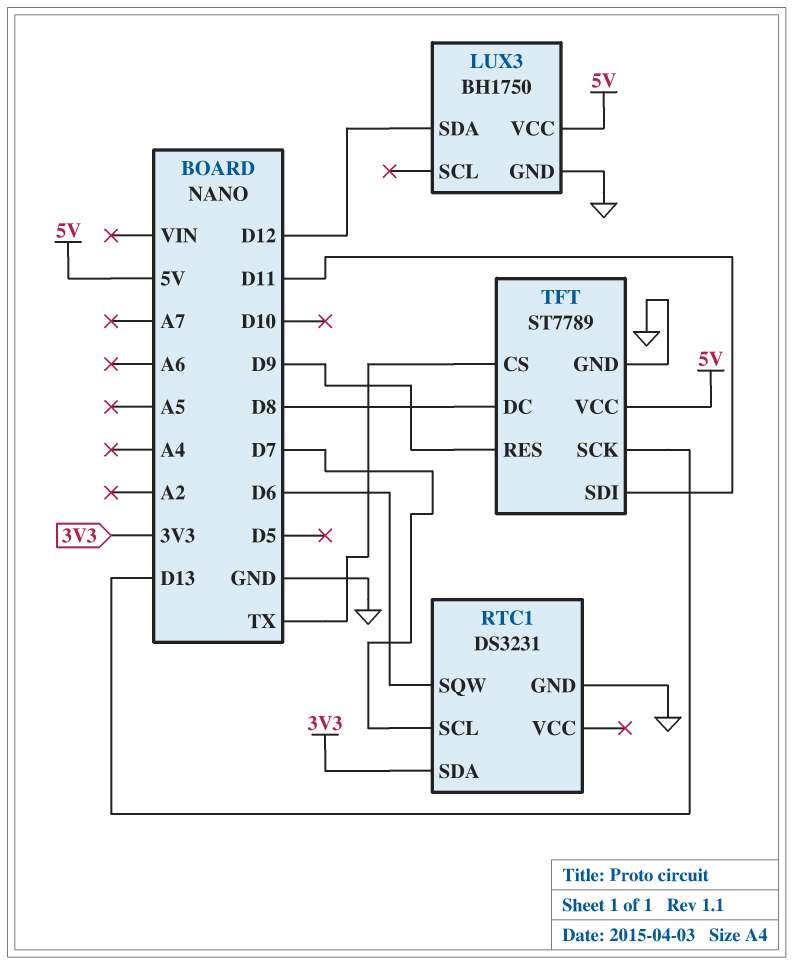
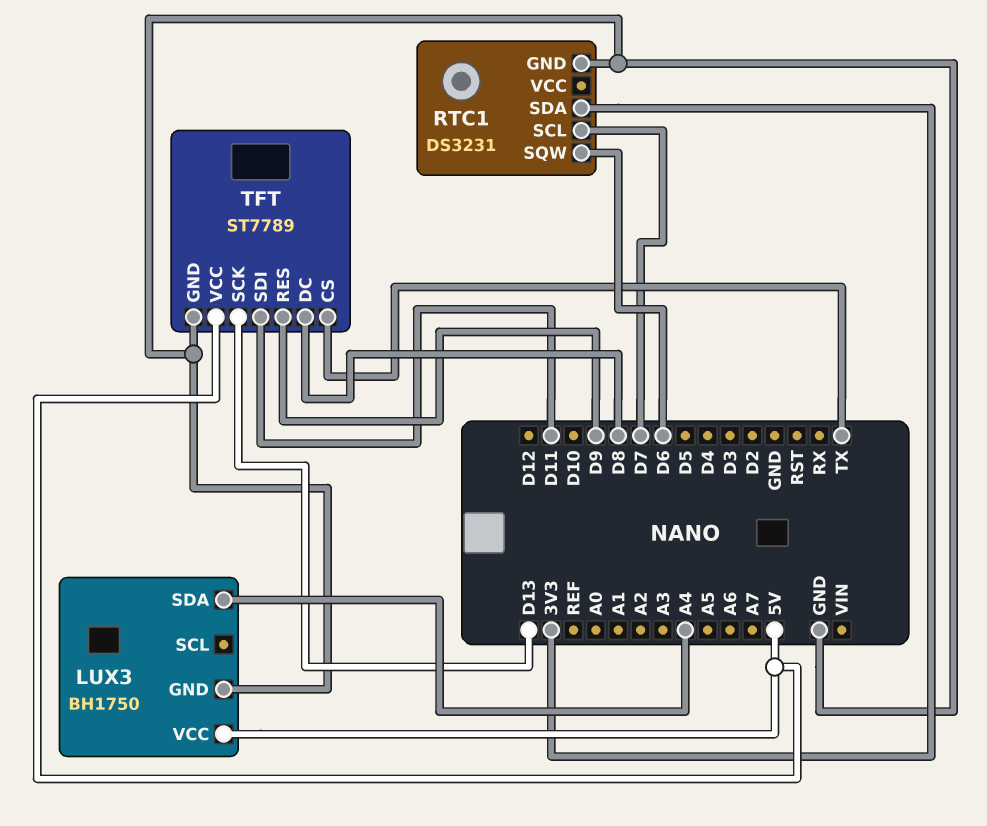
LUX3 pin SDA: D12 -> A4

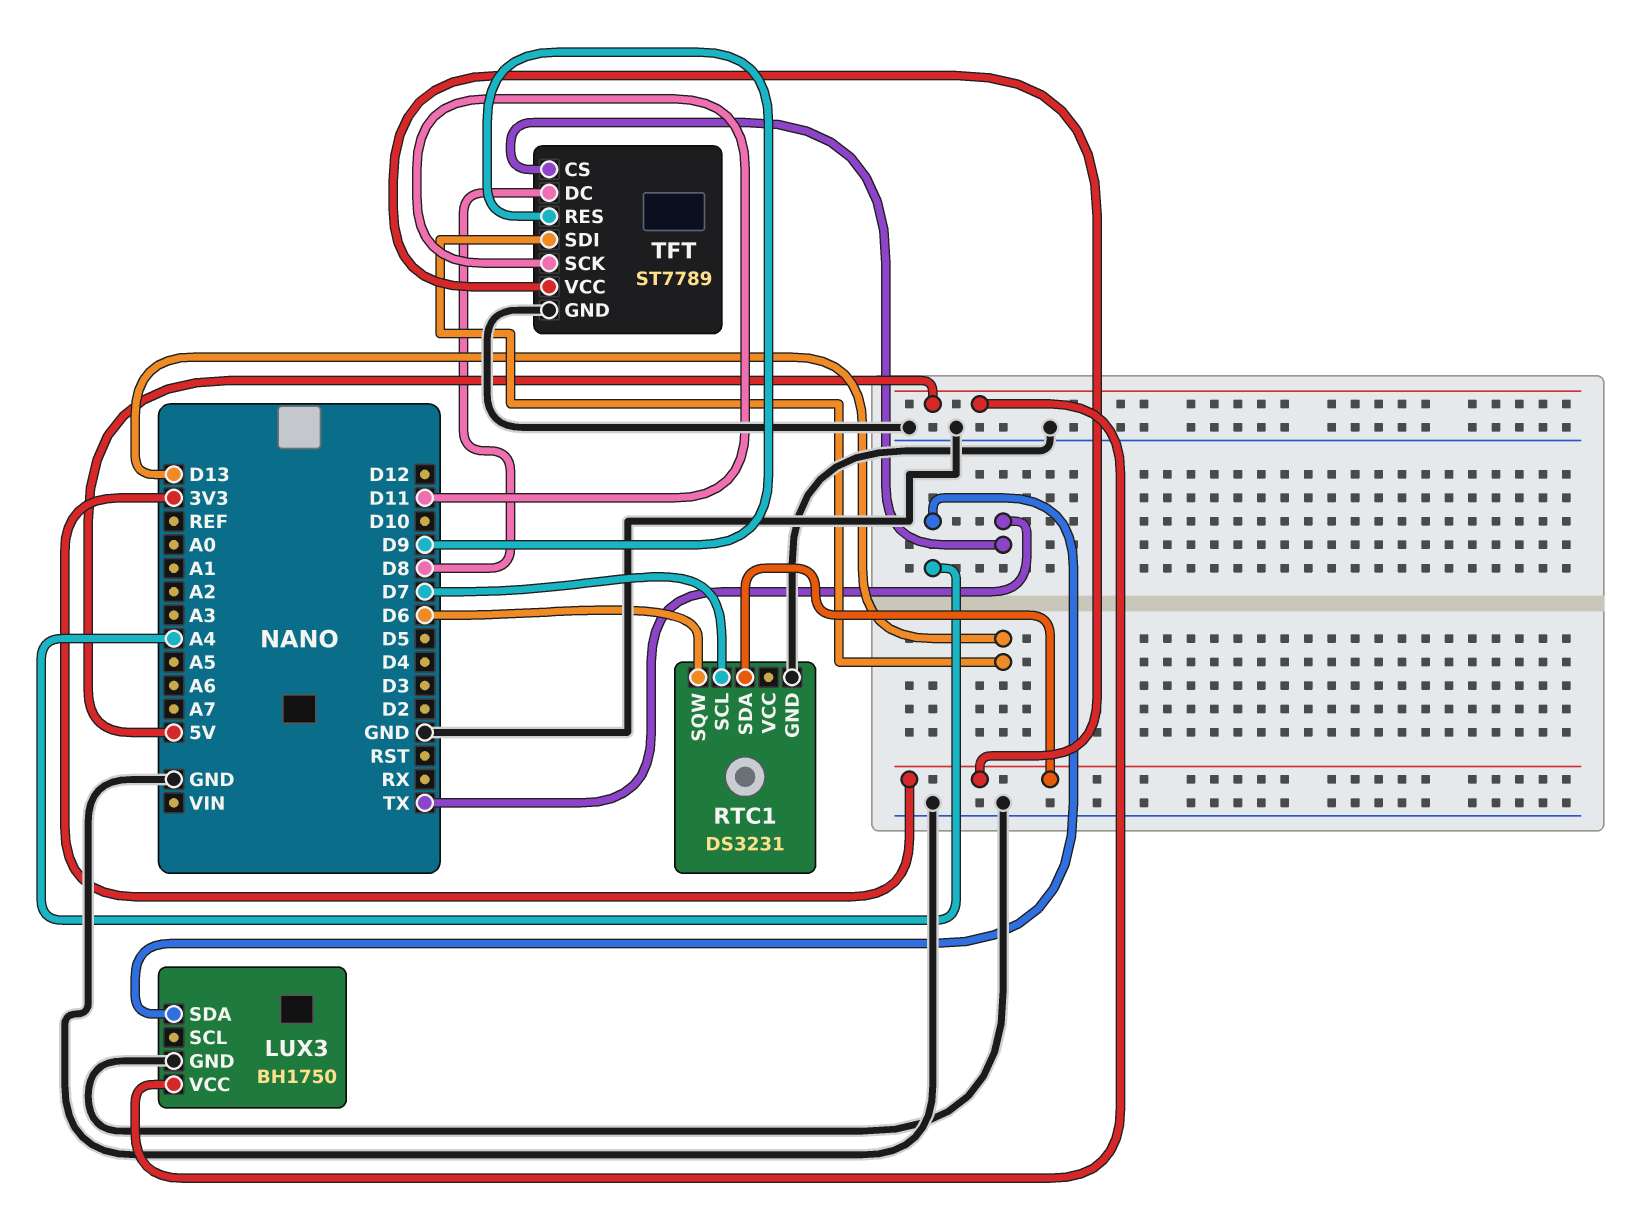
TFT pin SCK: D13 -> D11
TFT pin SDI: D11 -> D13
TFT pin VCC: 5V -> 3V3

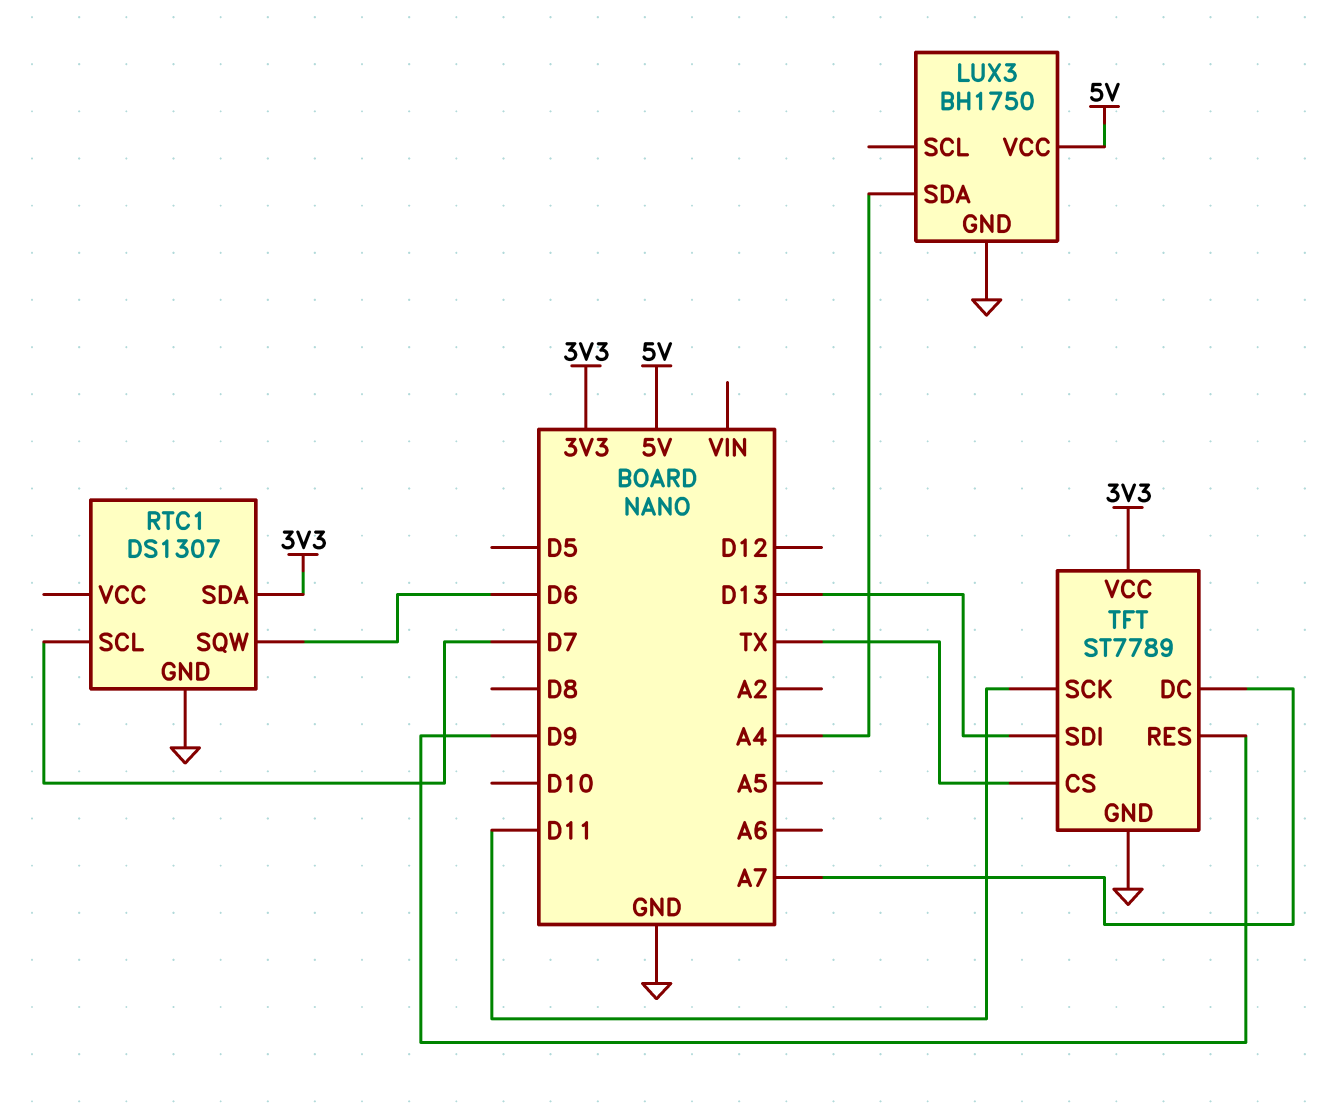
RTC1: DS3231 -> DS1307
TFT pin DC: D8 -> A7

